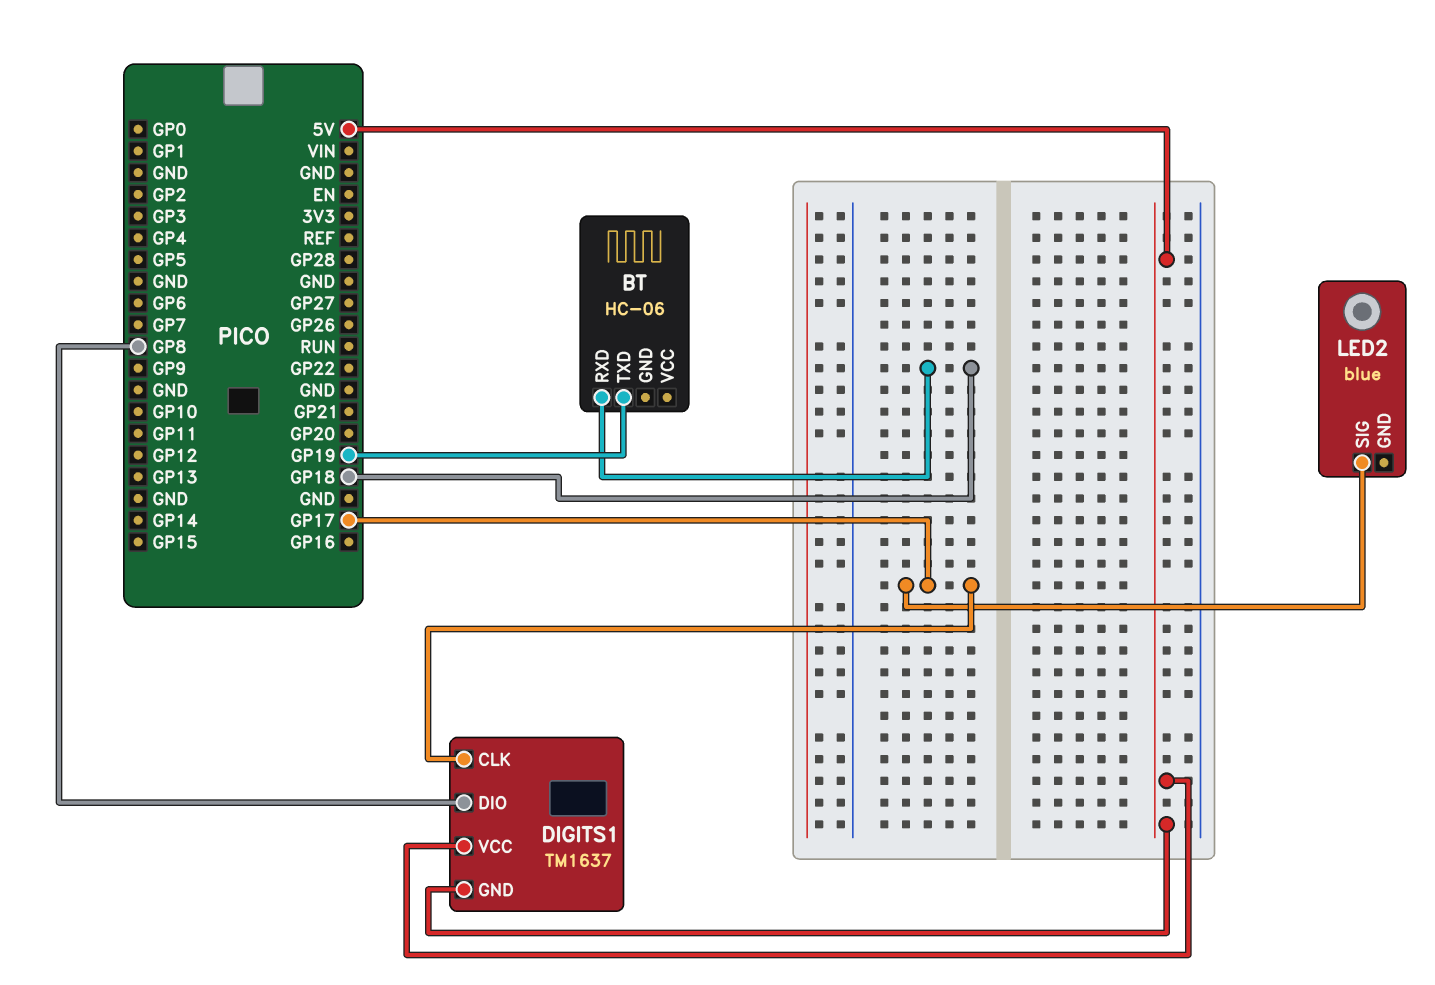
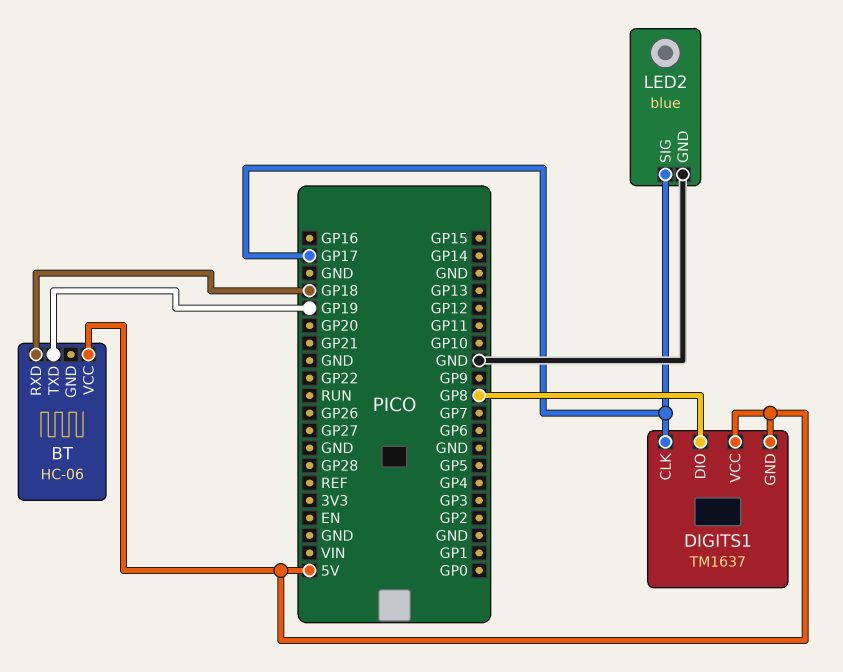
BT pin VCC: none -> 5V
LED2 pin GND: none -> GND

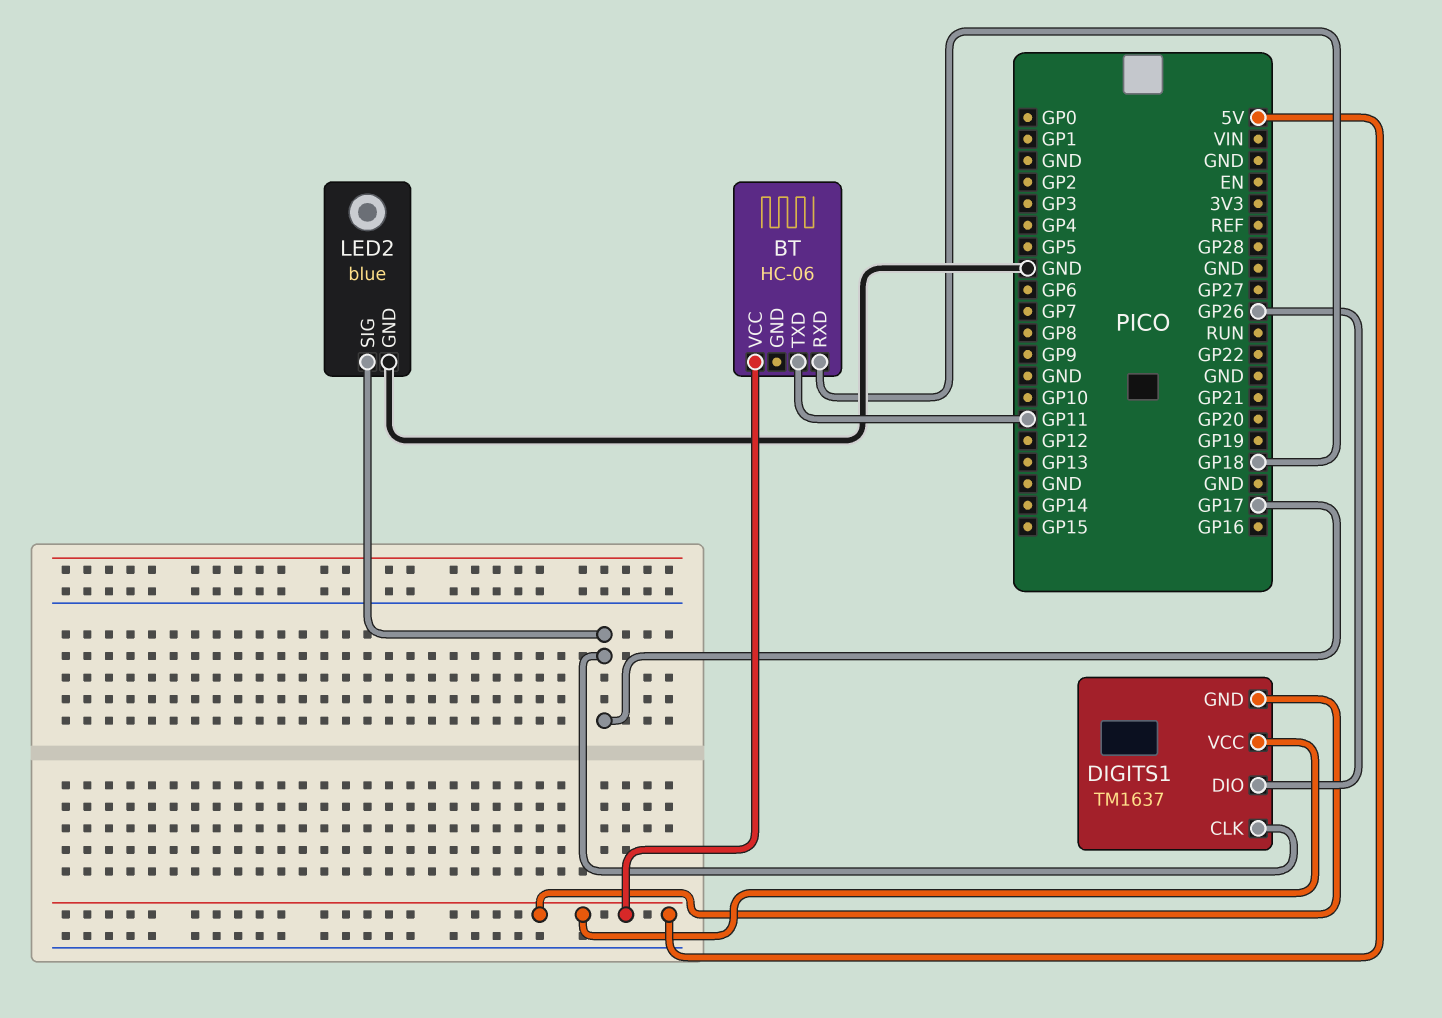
BT pin TXD: GP19 -> GP11
DIGITS1 pin DIO: GP8 -> GP26

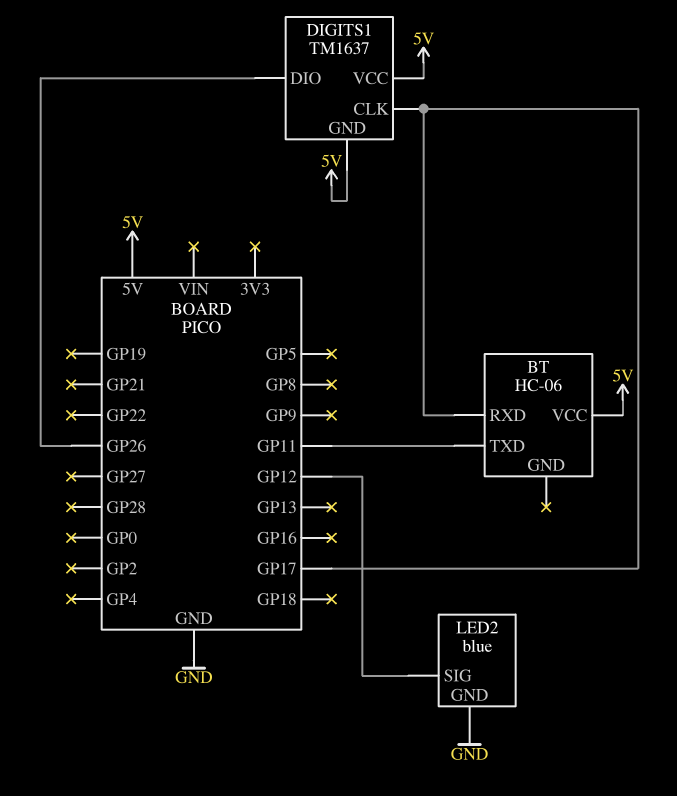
BT pin RXD: GP18 -> GP17
LED2 pin SIG: GP17 -> GP12

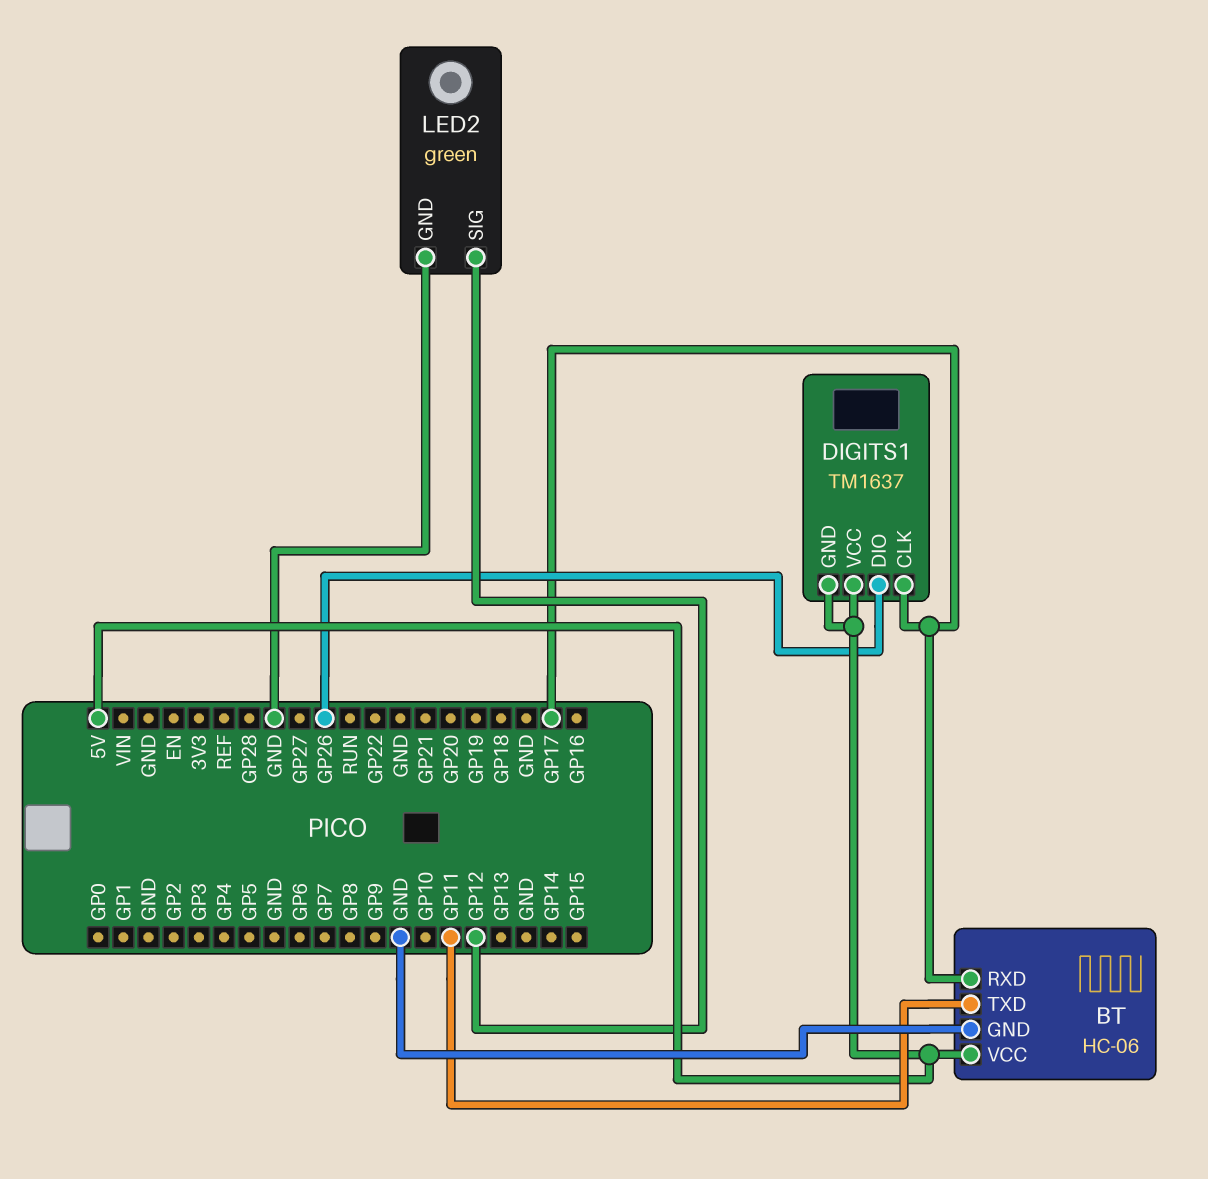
BT pin GND: none -> GND
LED2: blue -> green

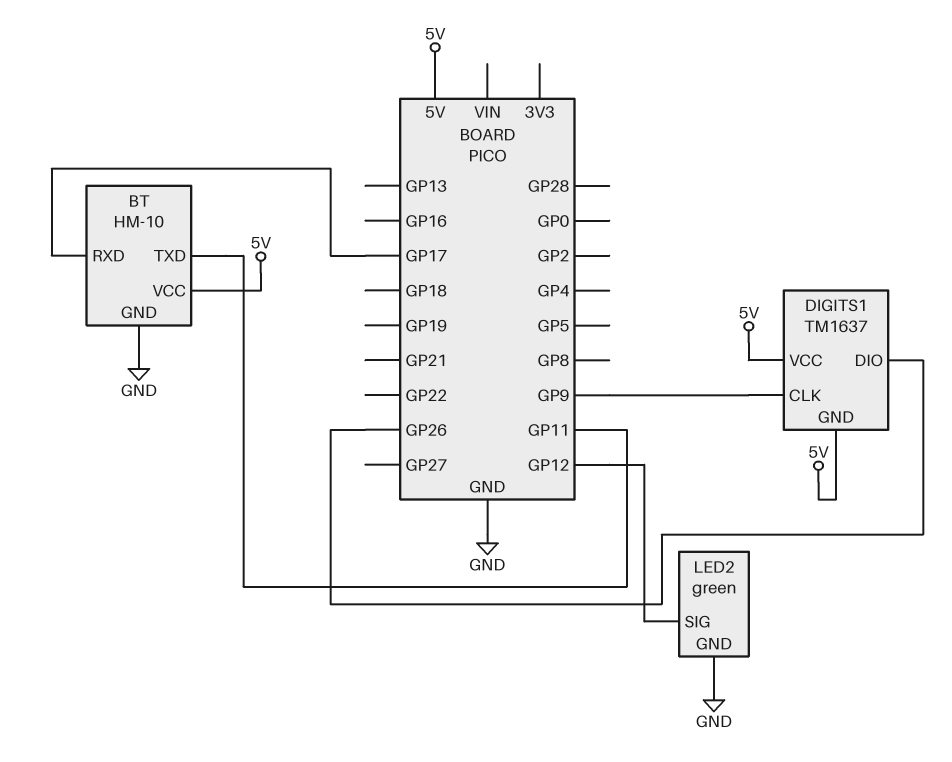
BT: HC-06 -> HM-10
DIGITS1 pin CLK: GP17 -> GP9

